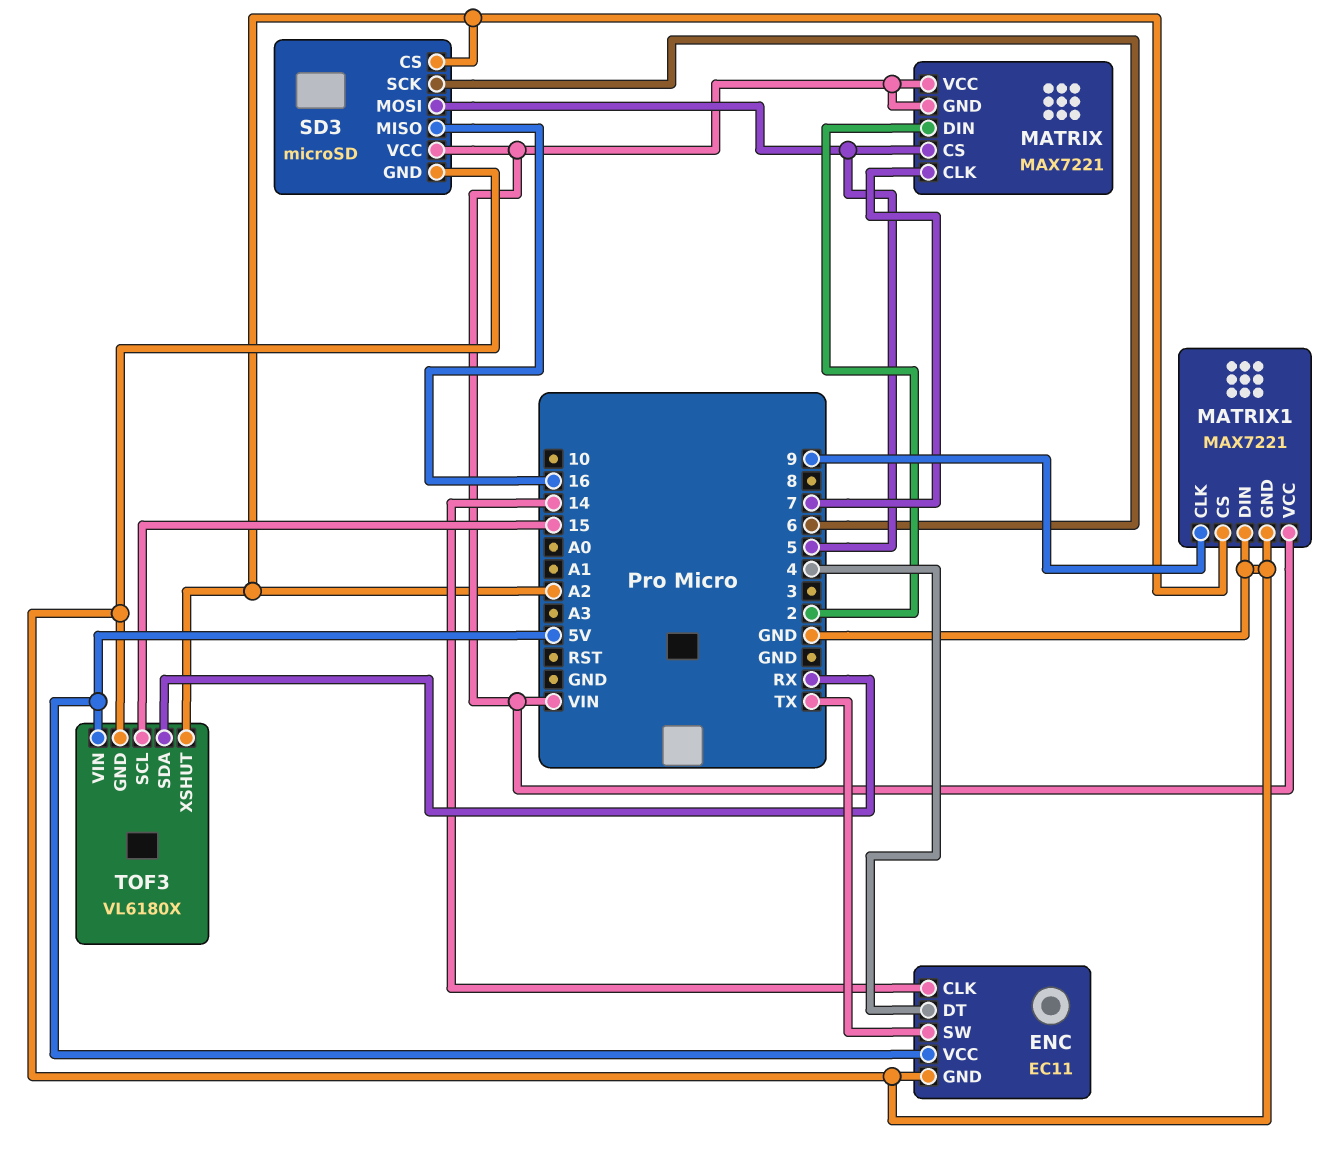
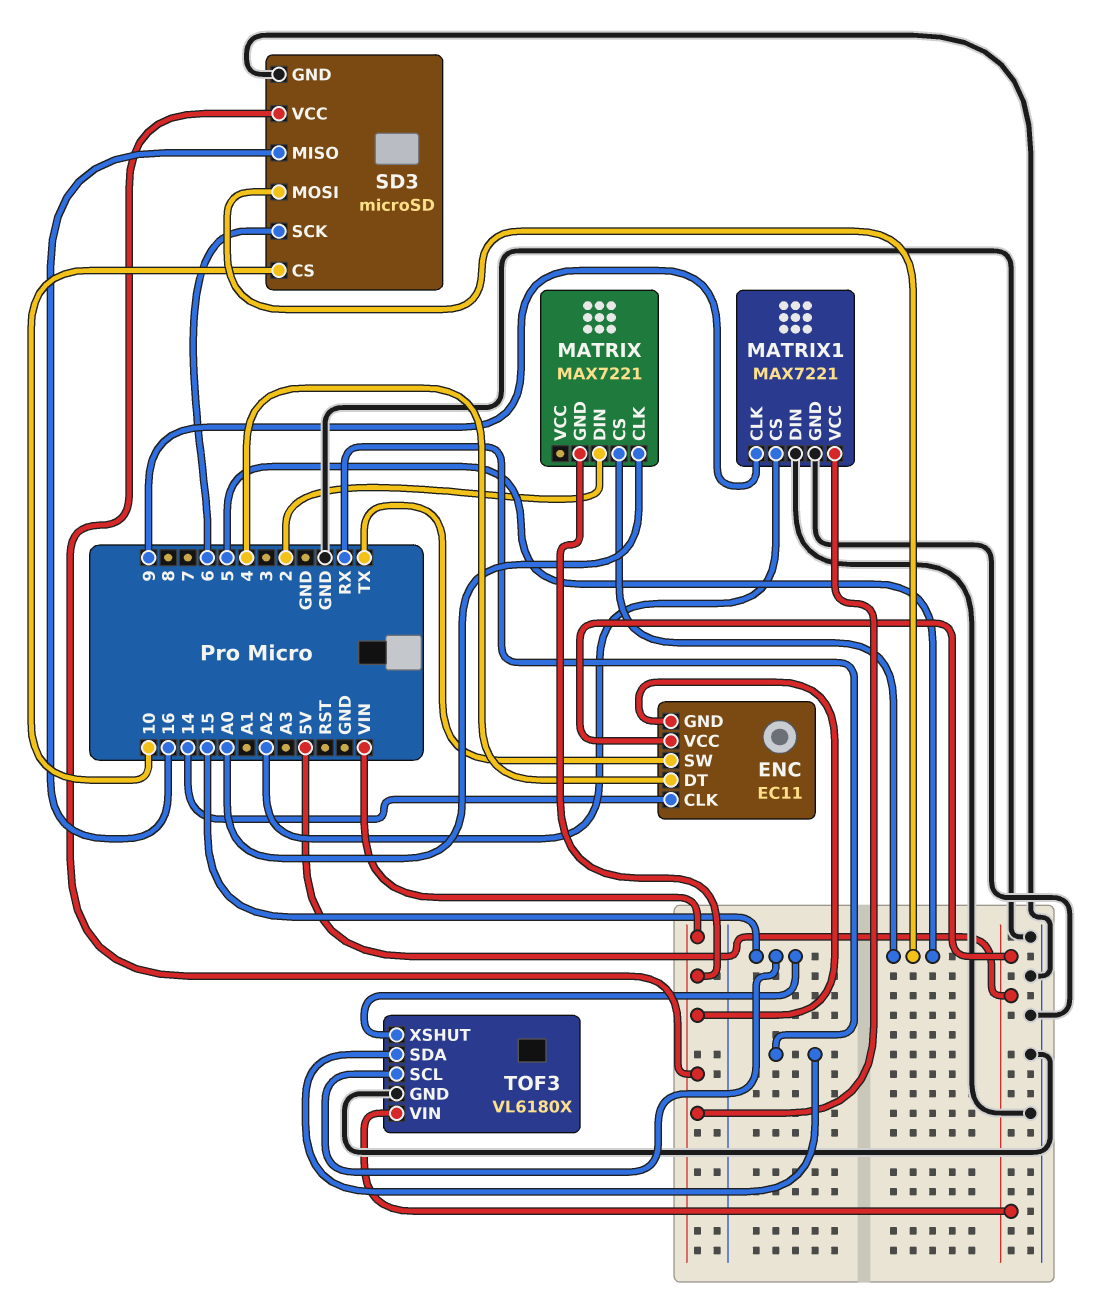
ENC pin GND: GND -> VIN
MATRIX pin CLK: 7 -> A0
MATRIX pin VCC: VIN -> none
SD3 pin CS: A2 -> 10
TOF3 pin XSHUT: A2 -> 15

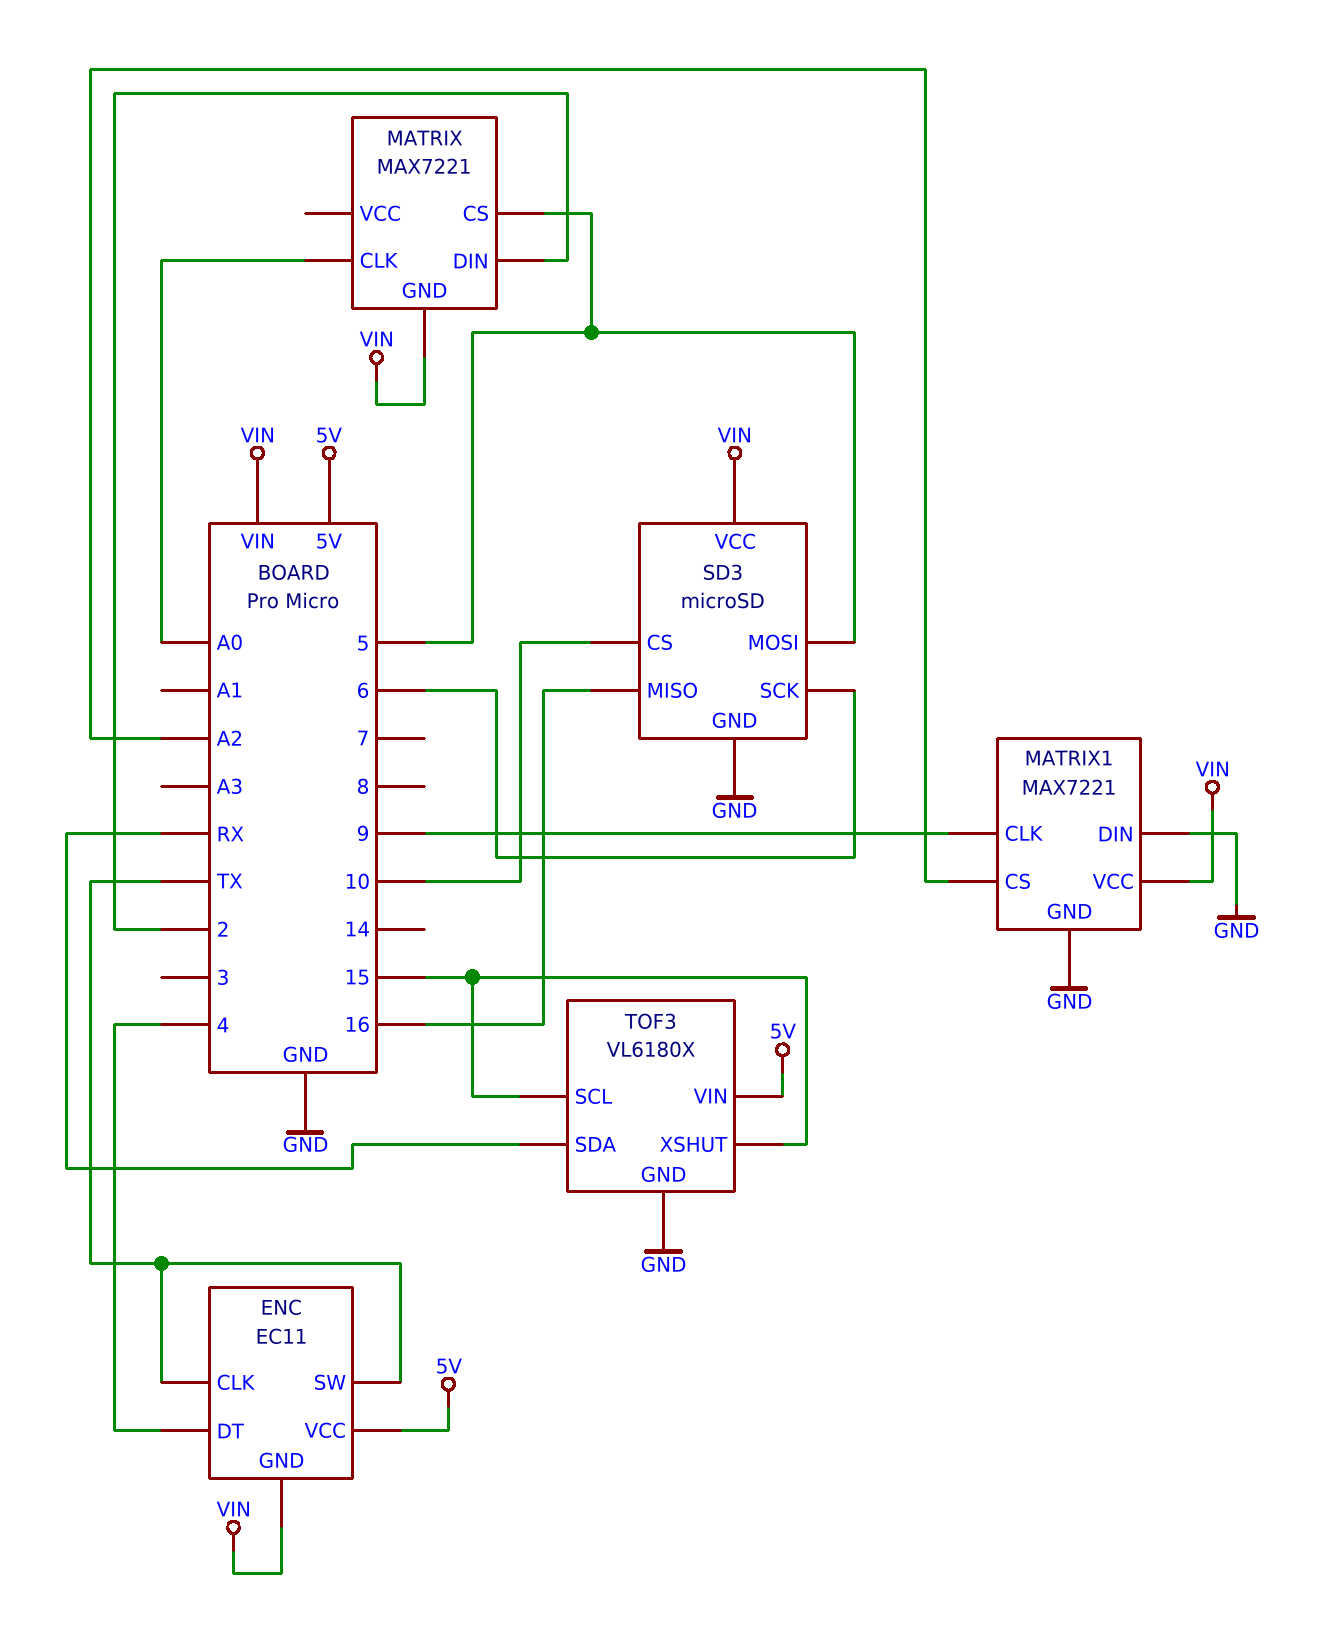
ENC pin CLK: 14 -> TX

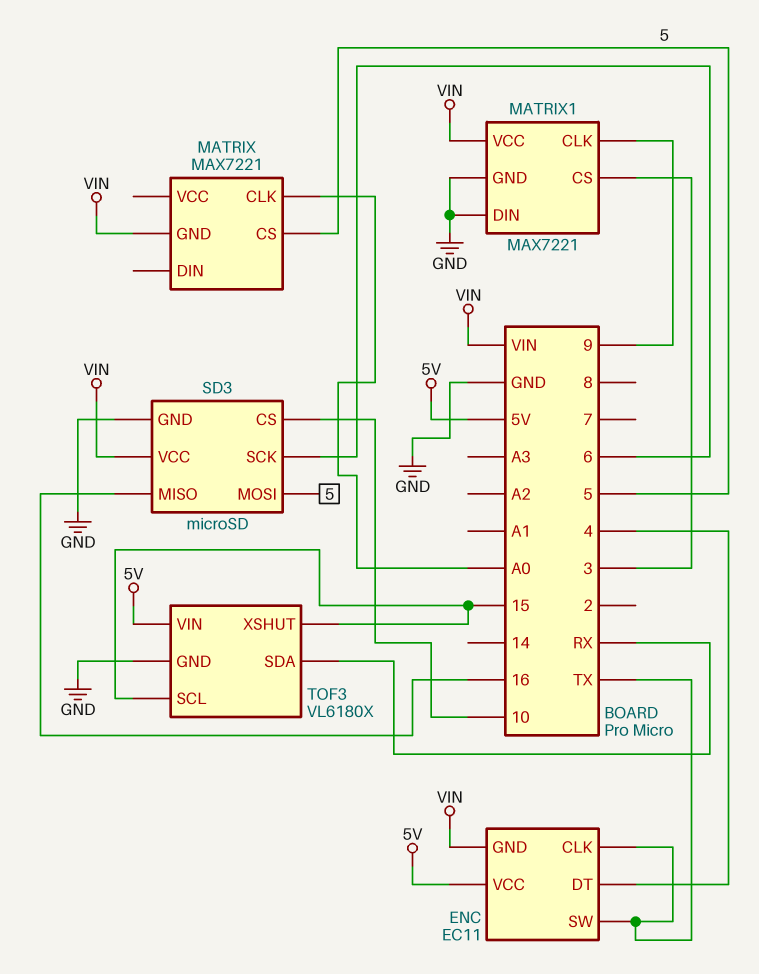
MATRIX pin DIN: 2 -> none
MATRIX1 pin CS: A2 -> 3

